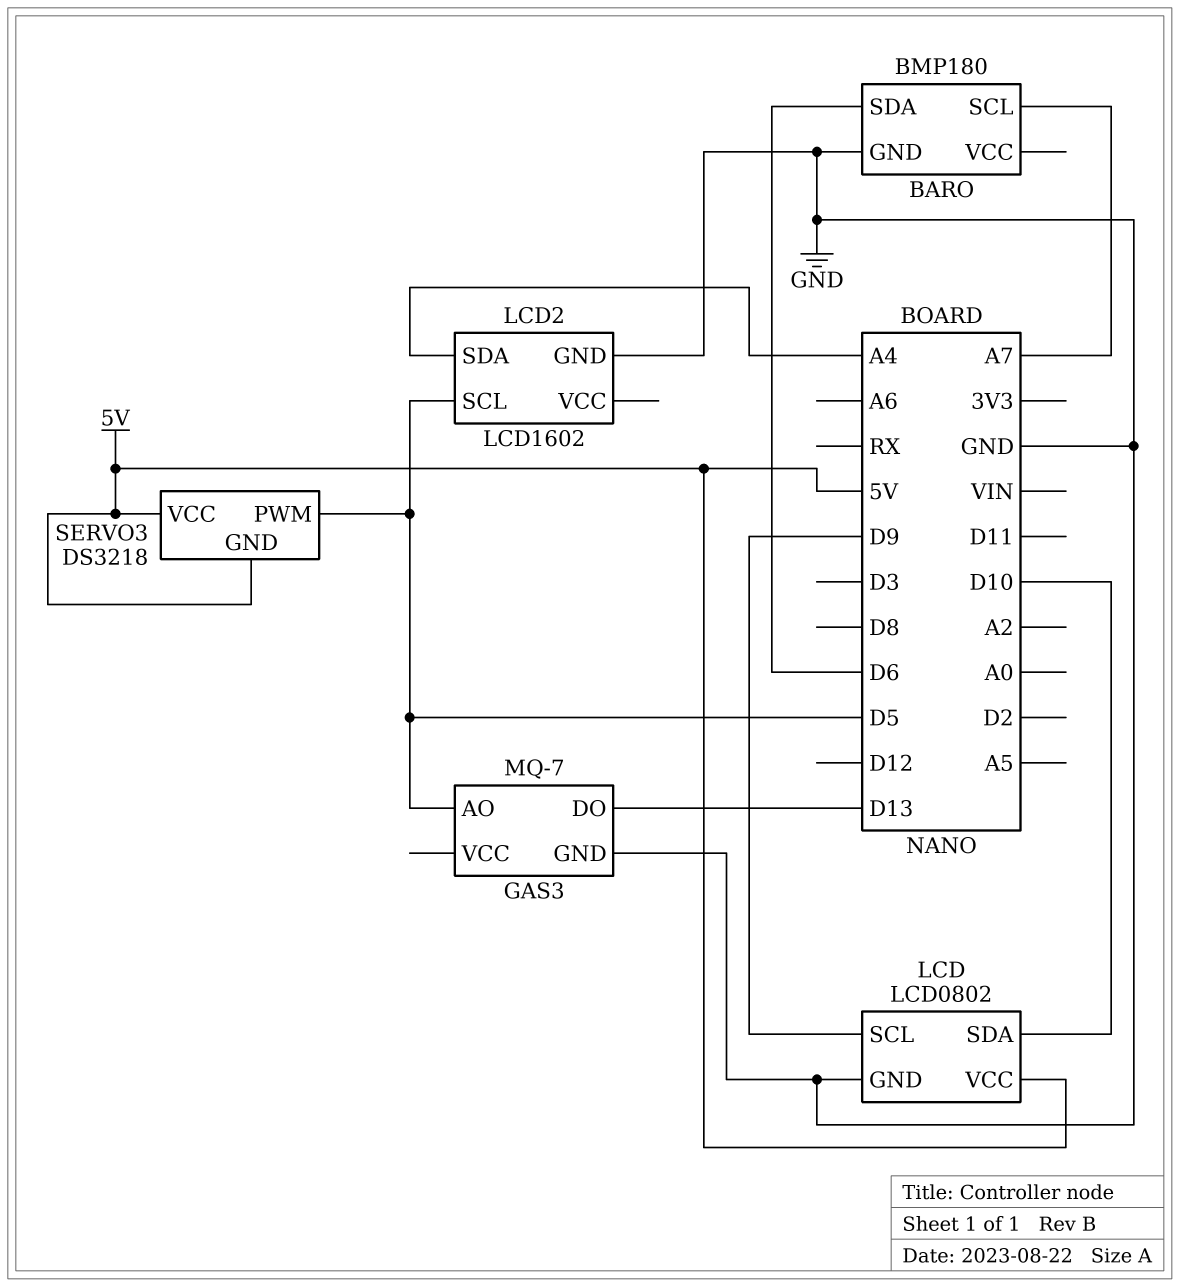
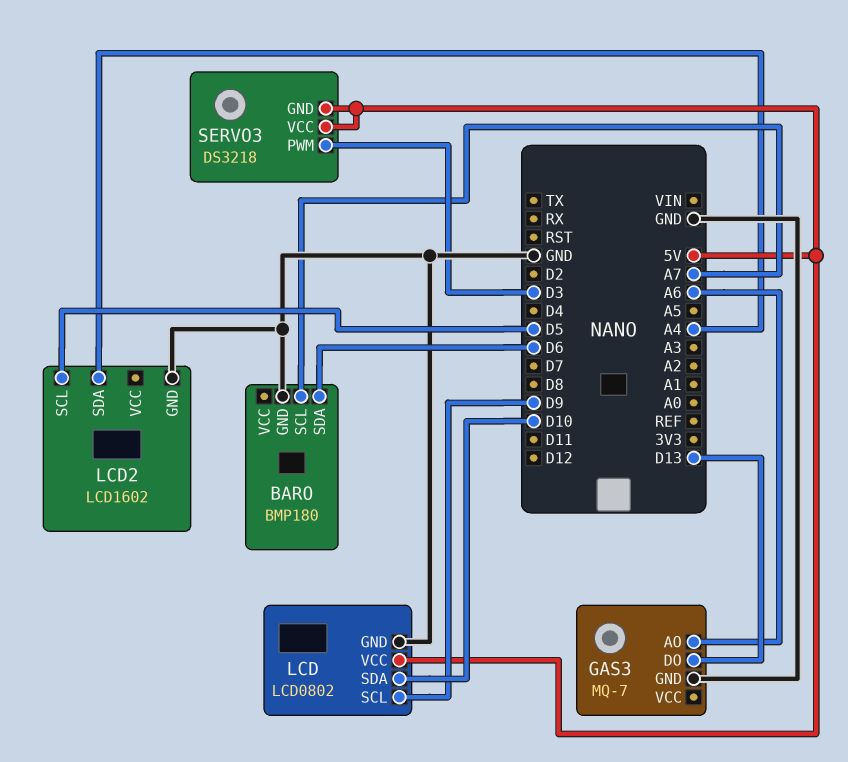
GAS3 pin AO: D5 -> A6
SERVO3 pin PWM: D5 -> D3

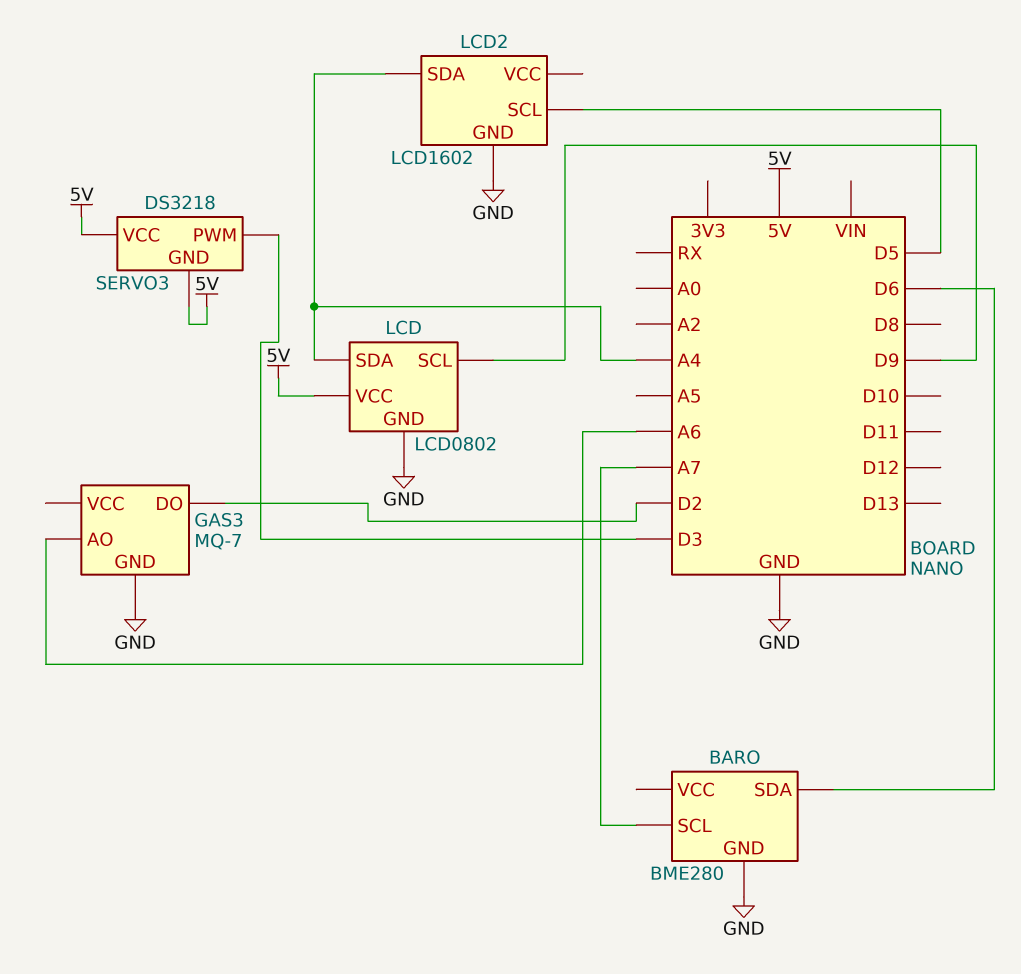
BARO: BMP180 -> BME280
GAS3 pin DO: D13 -> D2
LCD pin SDA: D10 -> A4

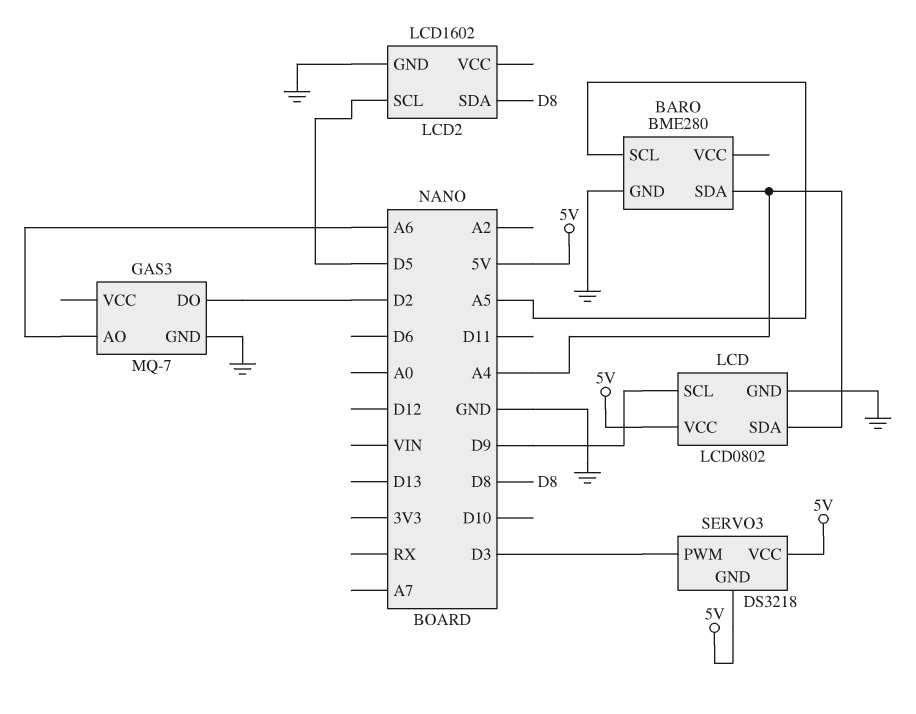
BARO pin SCL: A7 -> A5
BARO pin SDA: D6 -> A4
LCD2 pin SDA: A4 -> D8

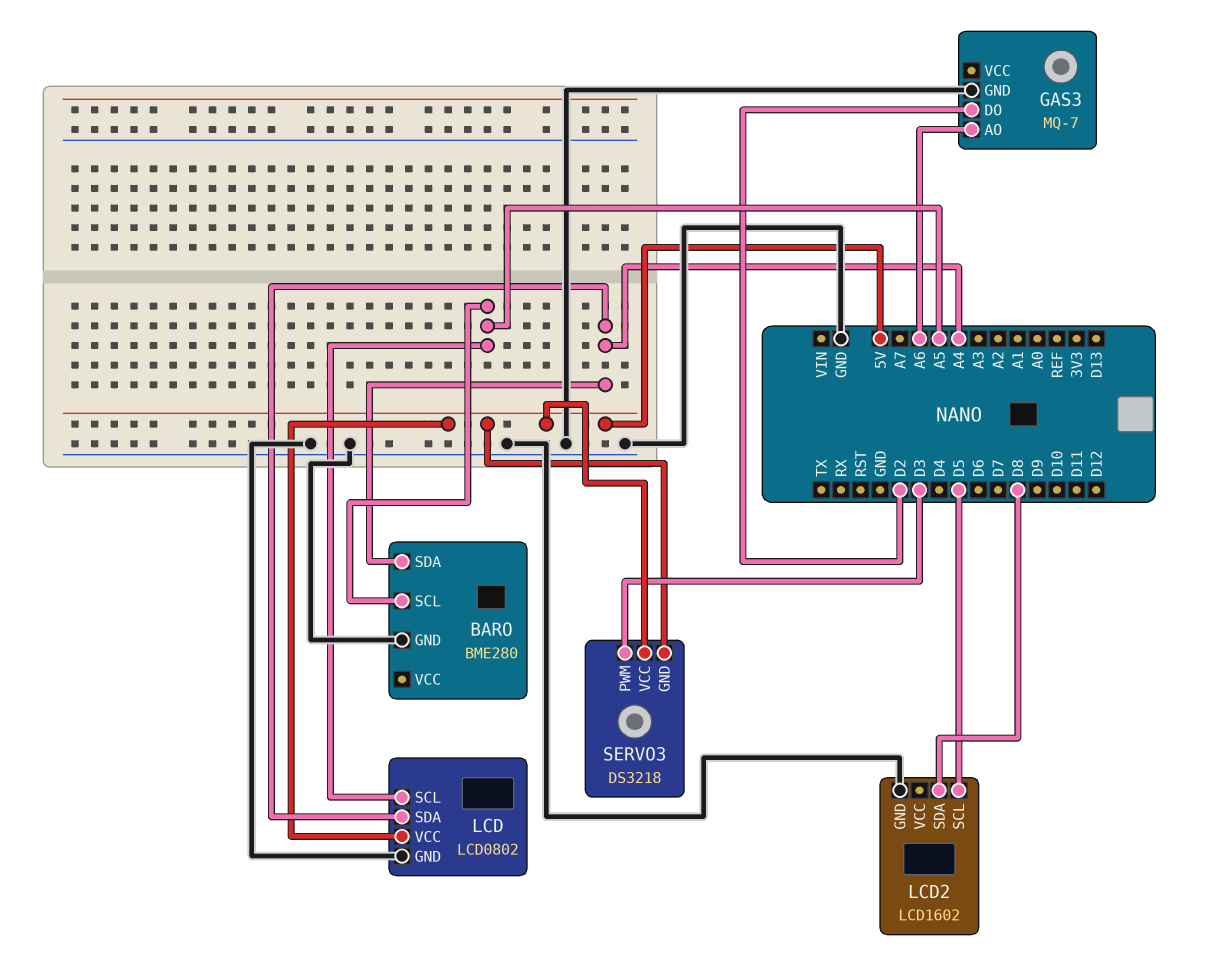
LCD pin SCL: D9 -> A5

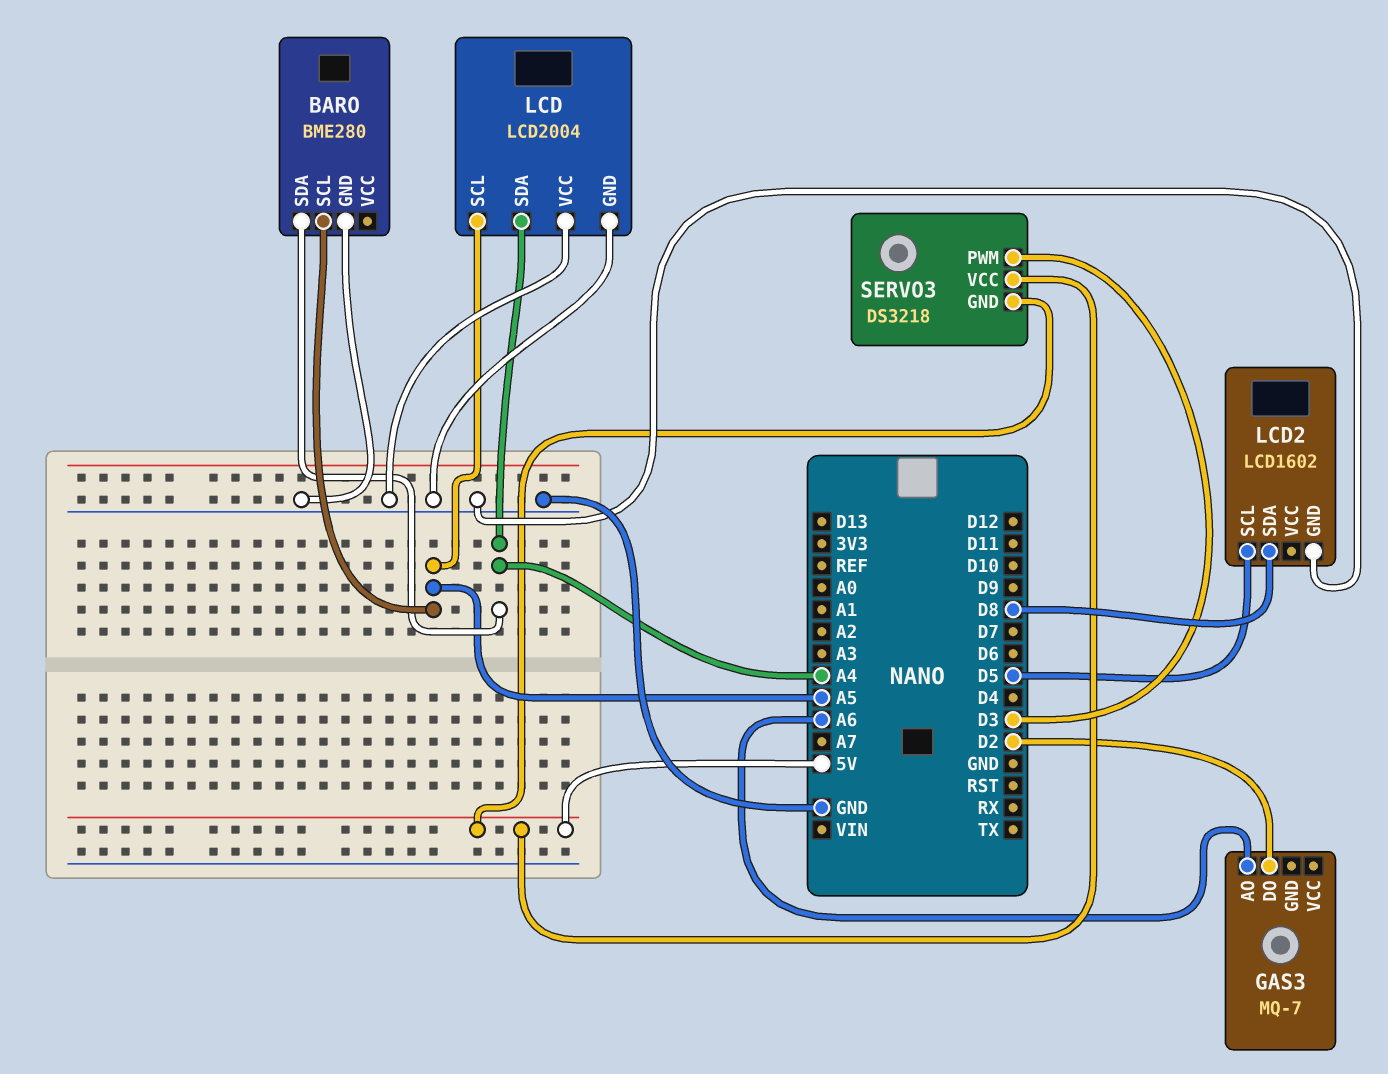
GAS3 pin GND: GND -> none
LCD: LCD0802 -> LCD2004
LCD pin VCC: 5V -> GND

